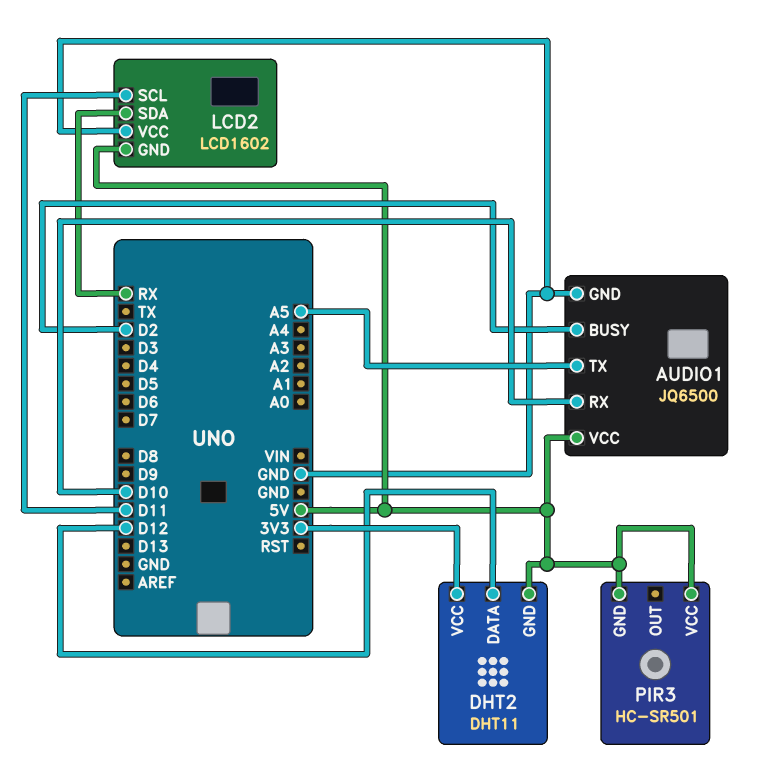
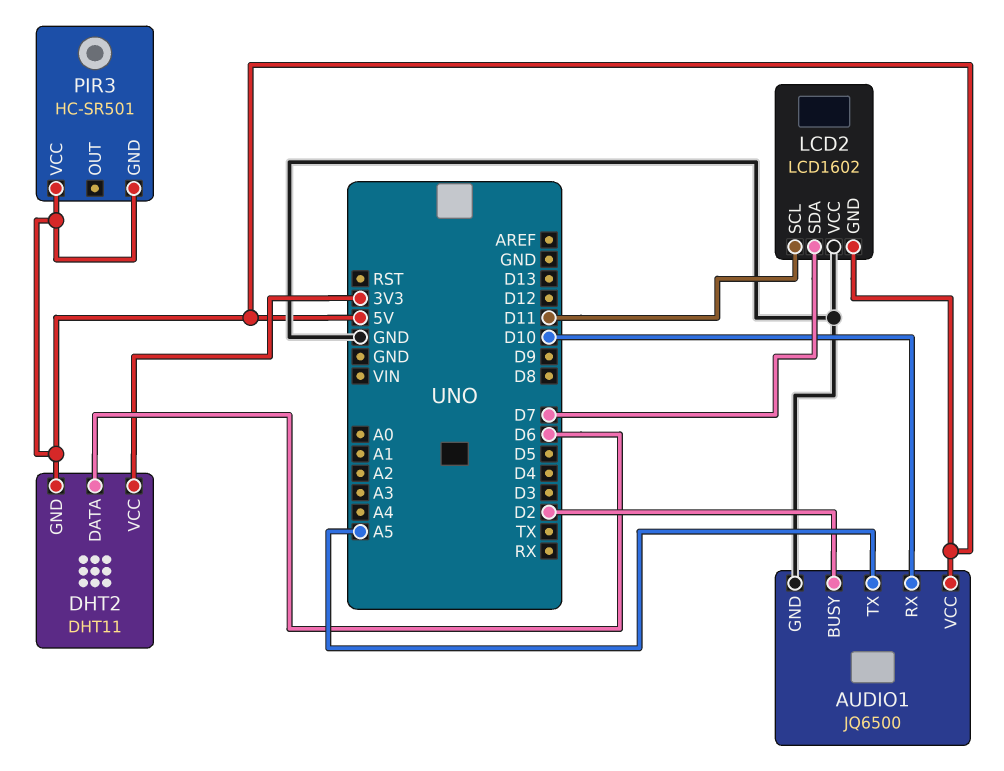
DHT2 pin DATA: D12 -> D6
LCD2 pin SDA: RX -> D7

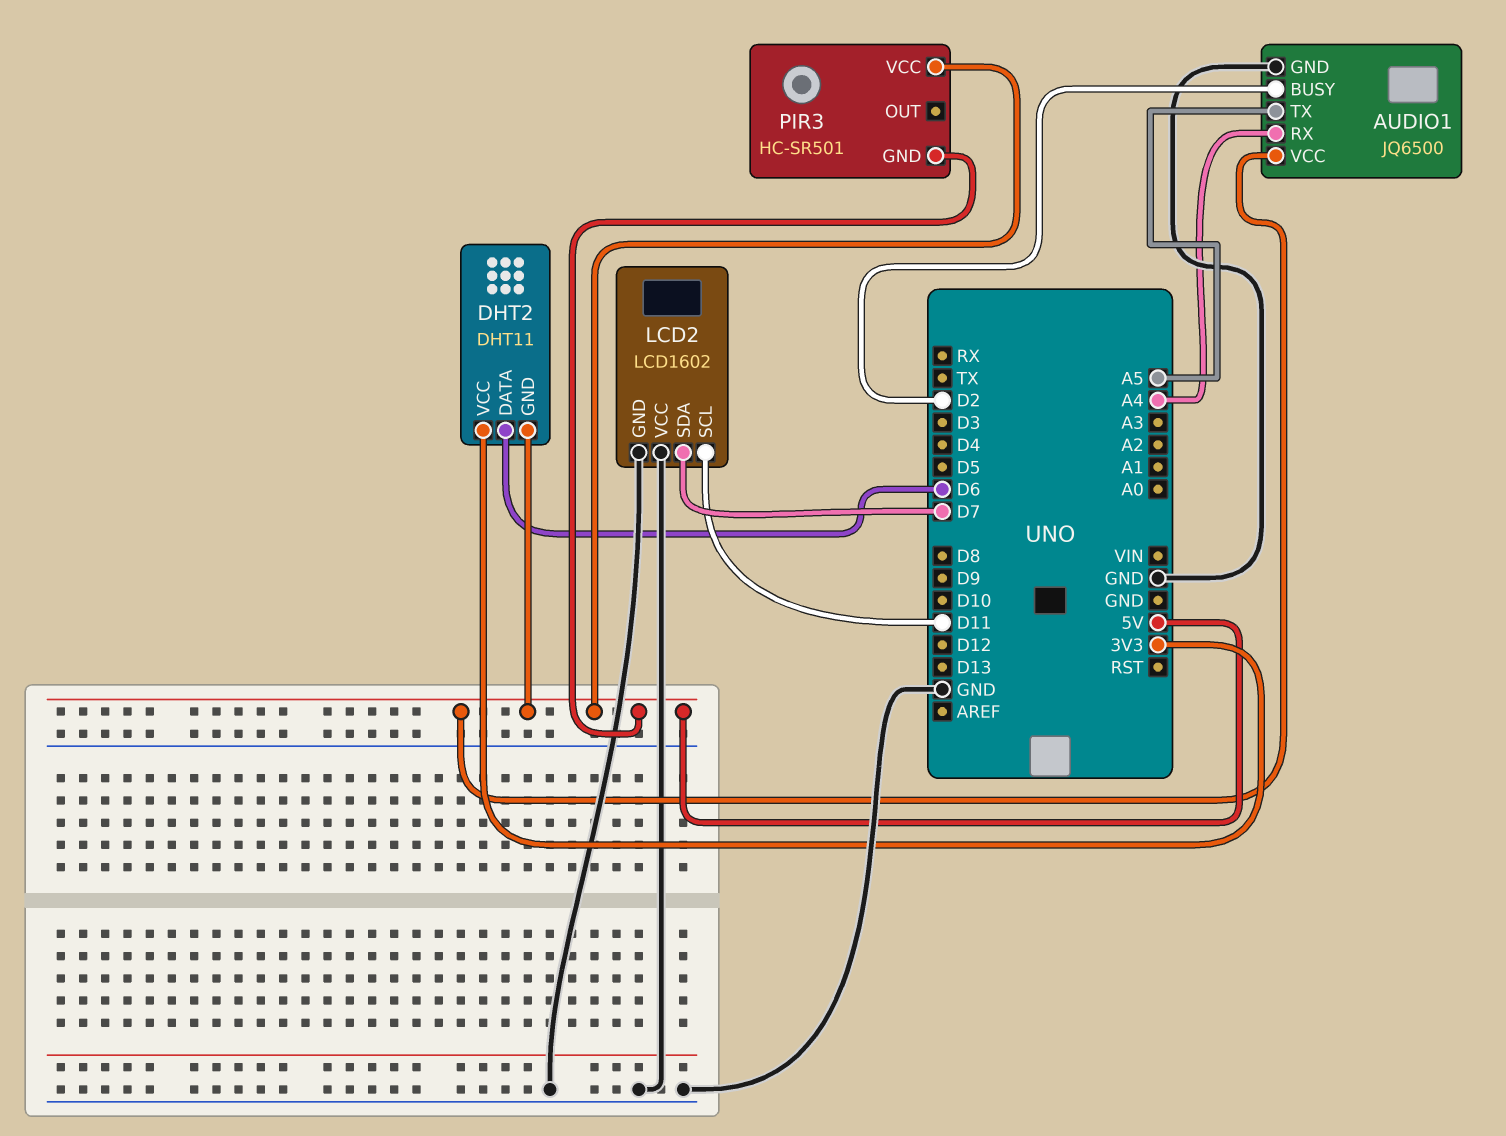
AUDIO1 pin RX: D10 -> A4
LCD2 pin GND: 5V -> GND

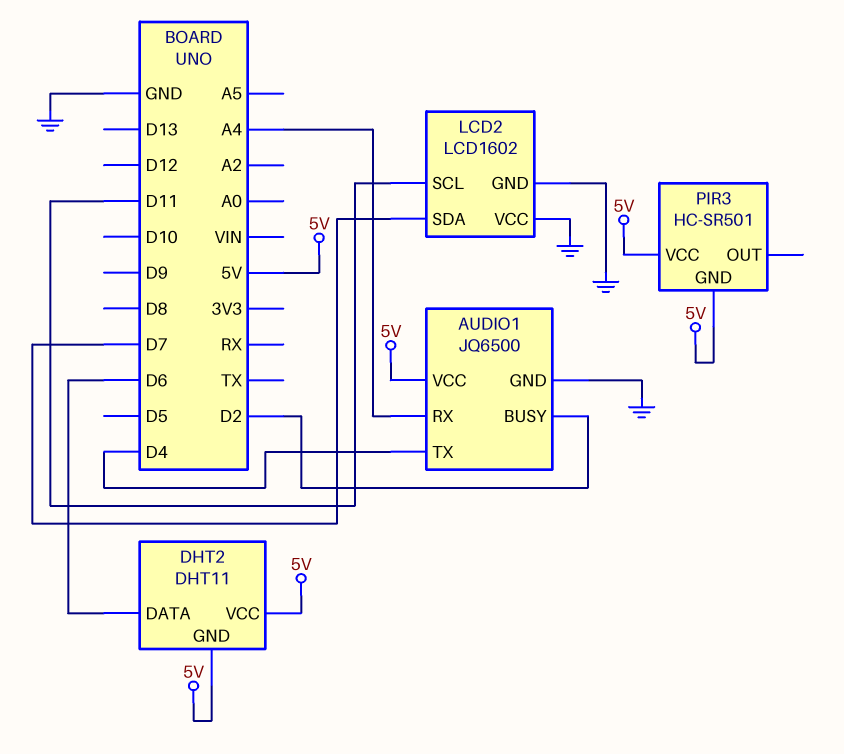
AUDIO1 pin TX: A5 -> D4
DHT2 pin VCC: 3V3 -> 5V

